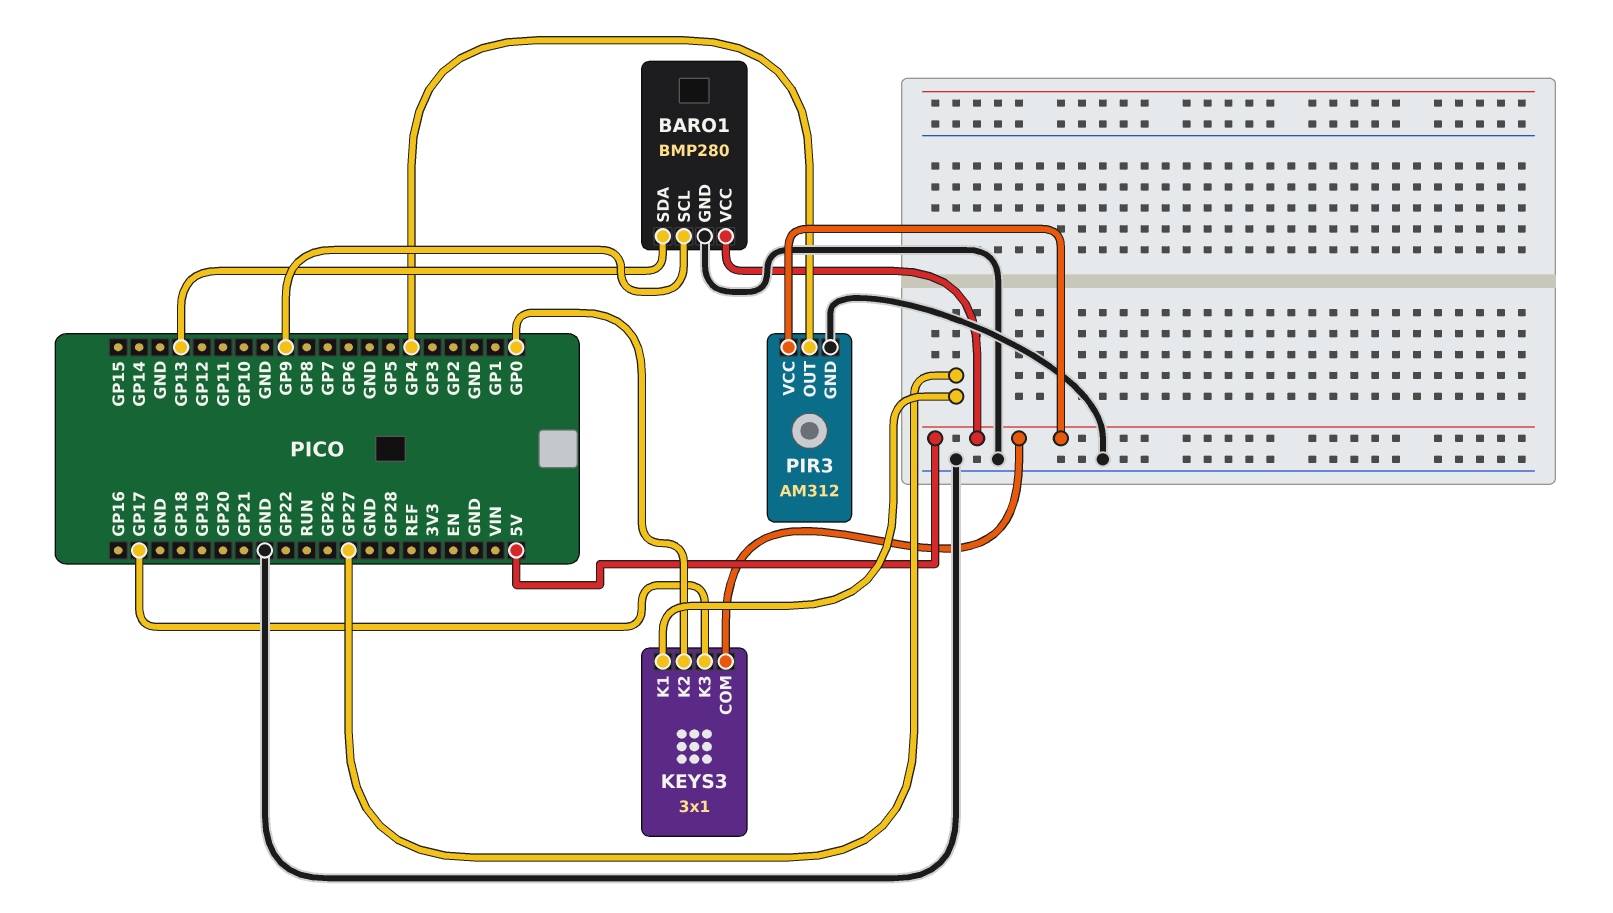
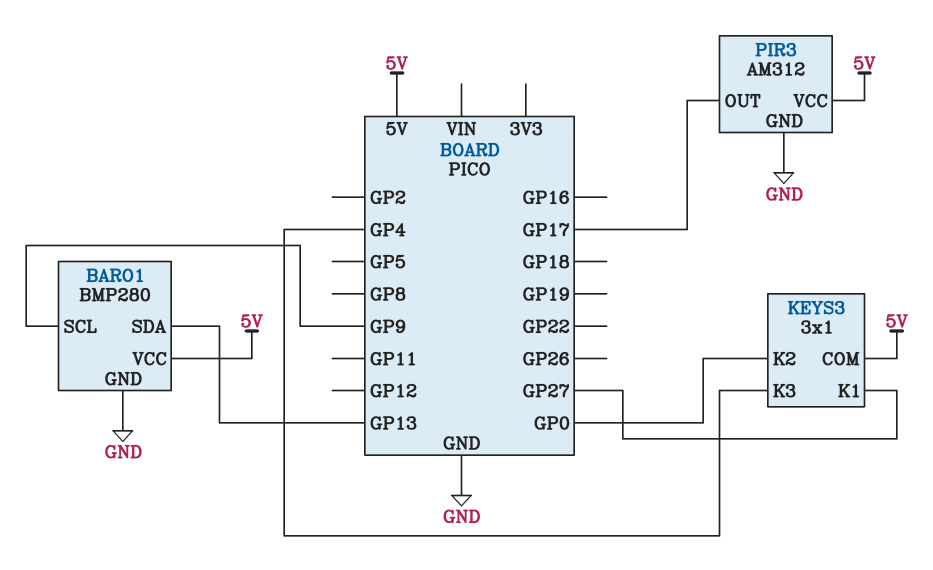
KEYS3 pin K3: GP17 -> GP4
PIR3 pin OUT: GP4 -> GP17

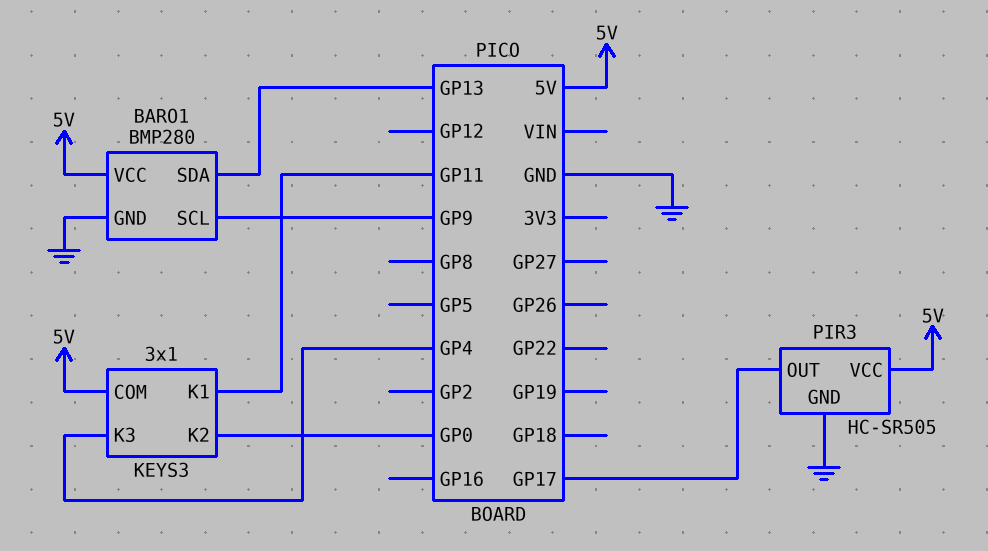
KEYS3 pin K1: GP27 -> GP11
PIR3: AM312 -> HC-SR505

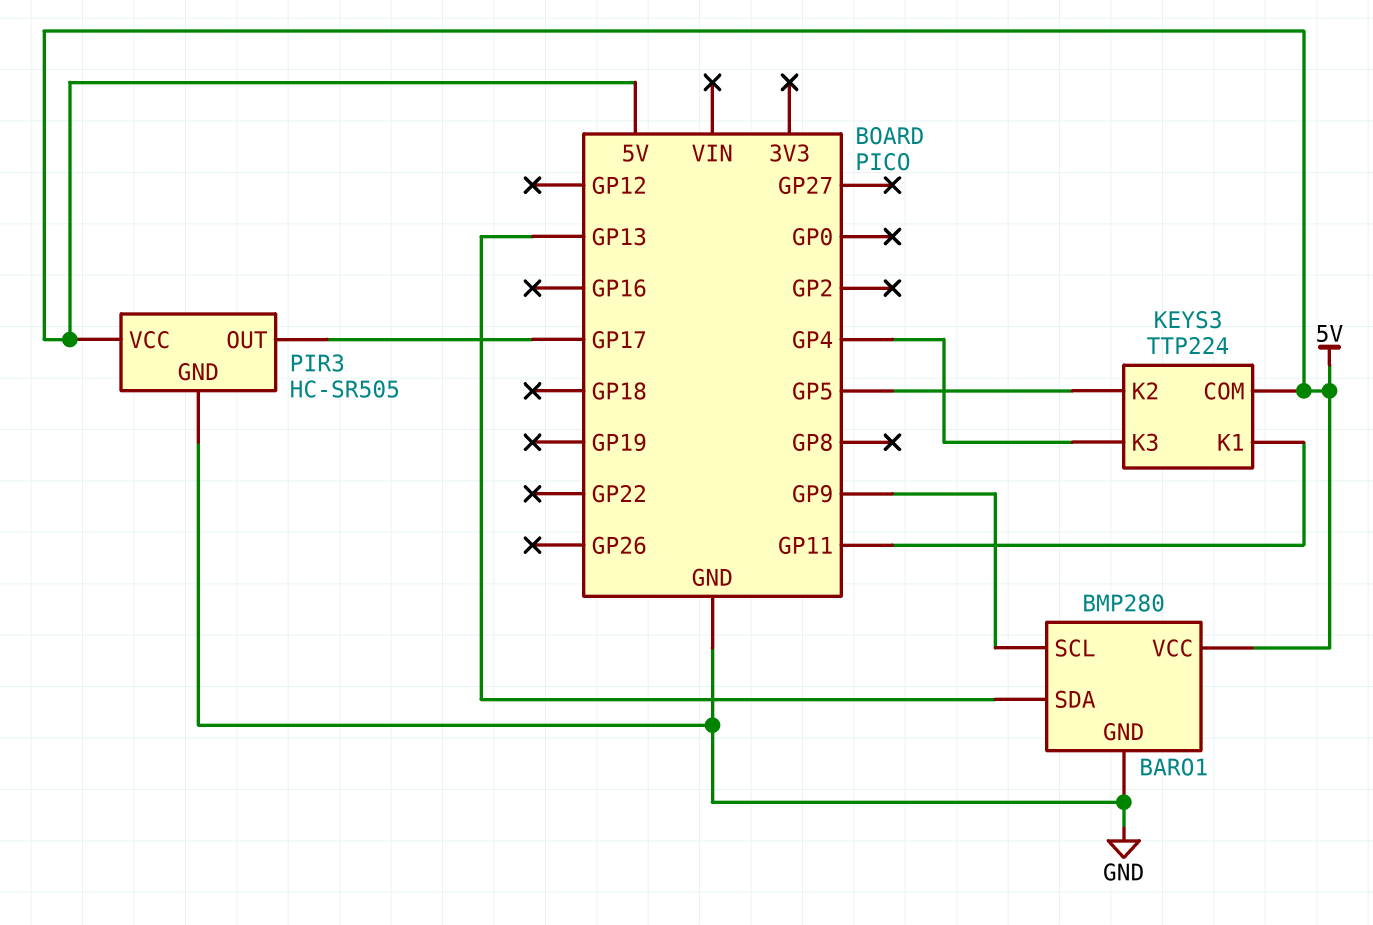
KEYS3: 3x1 -> TTP224
KEYS3 pin K2: GP0 -> GP5

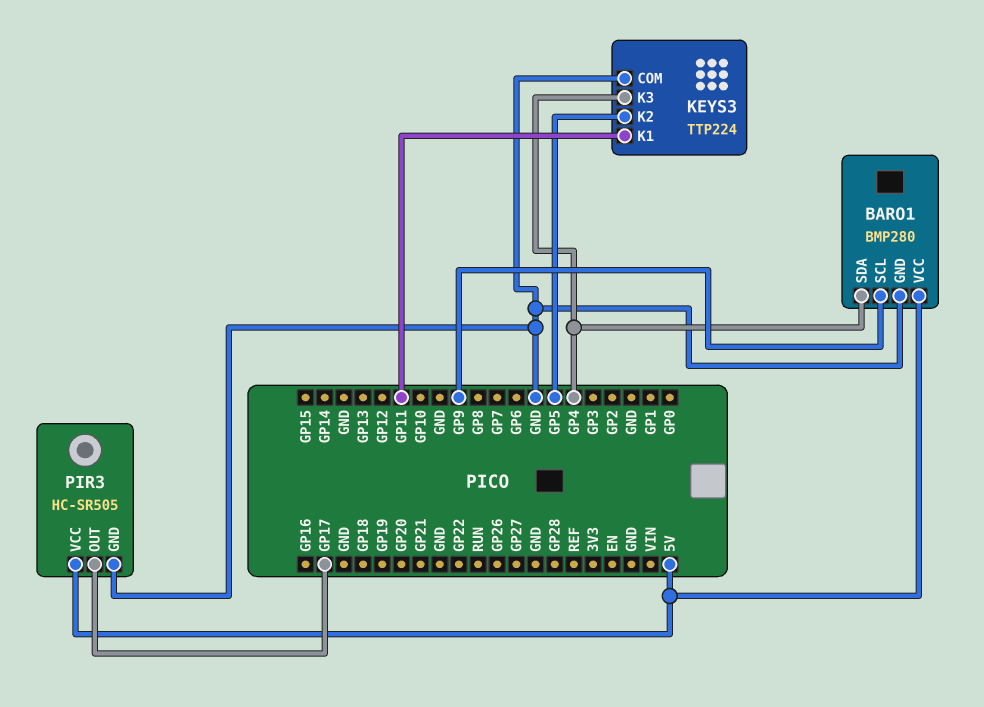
BARO1 pin SDA: GP13 -> GP4
KEYS3 pin COM: 5V -> GND

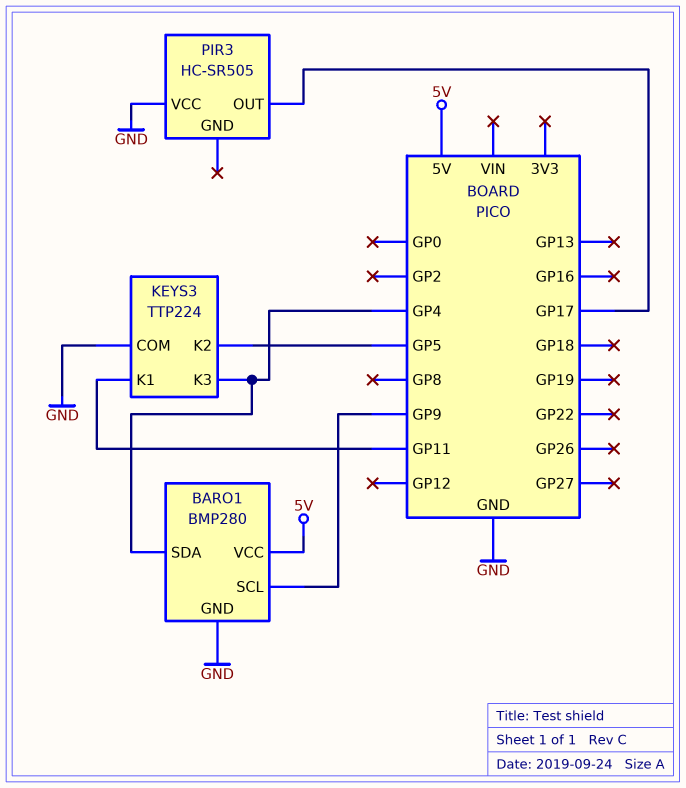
PIR3 pin GND: GND -> none
PIR3 pin VCC: 5V -> GND

